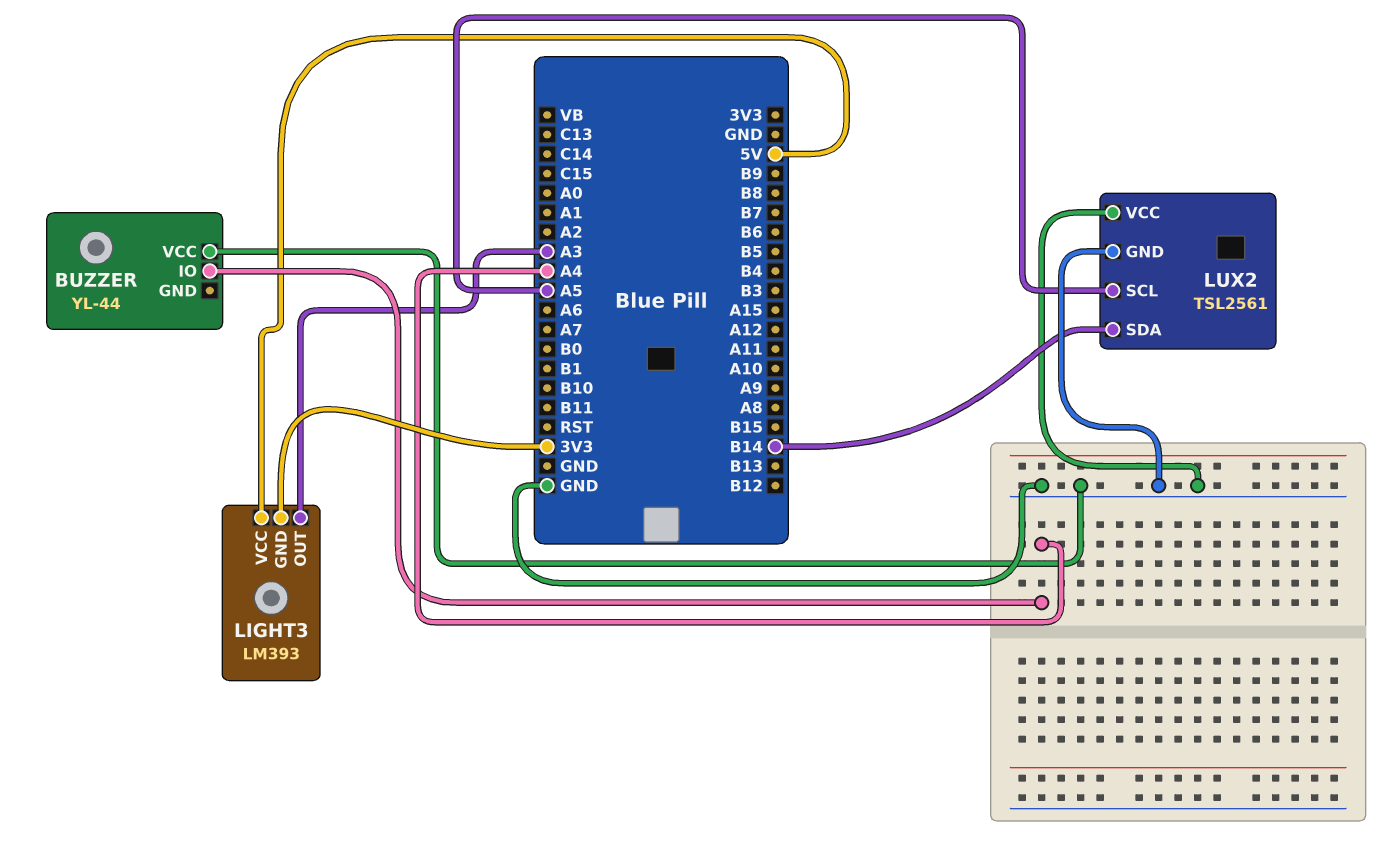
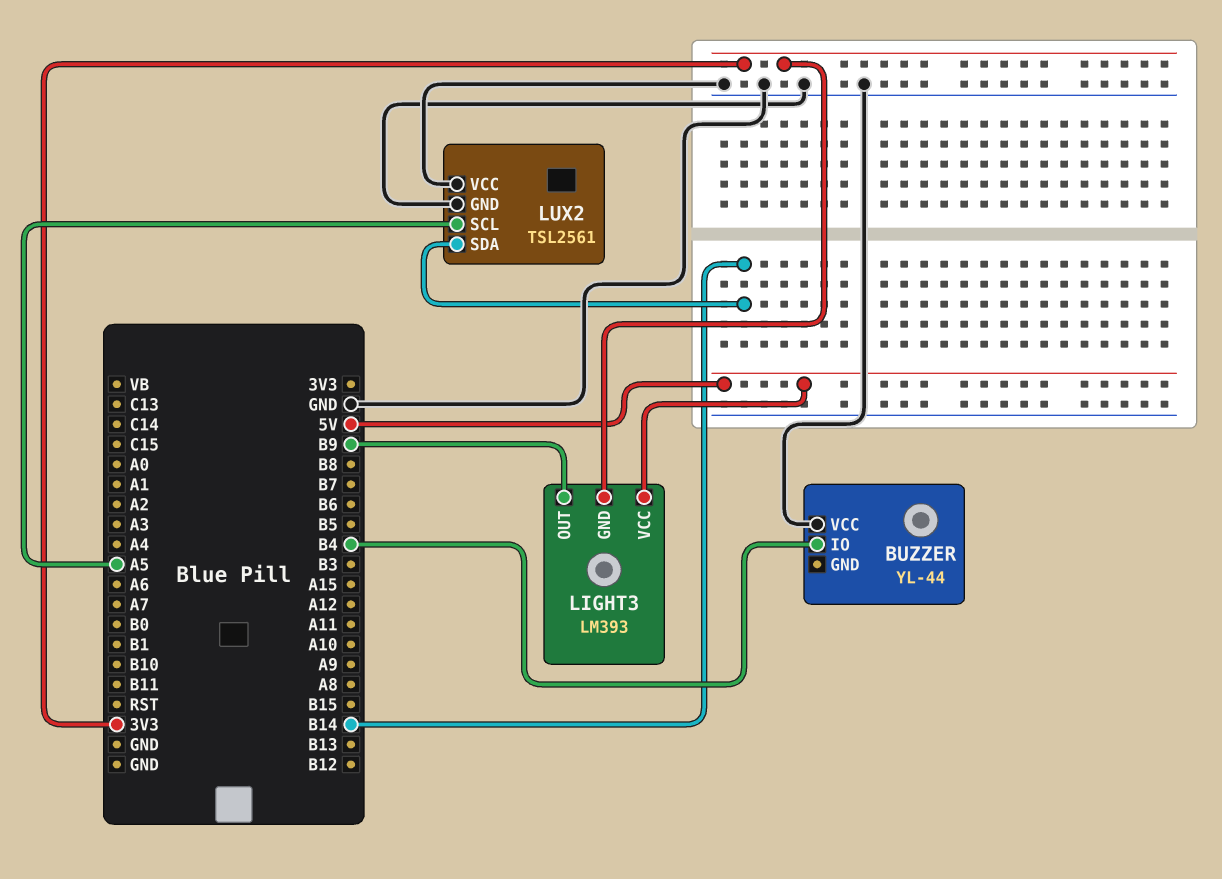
BUZZER pin IO: A4 -> B4
LIGHT3 pin OUT: A3 -> B9

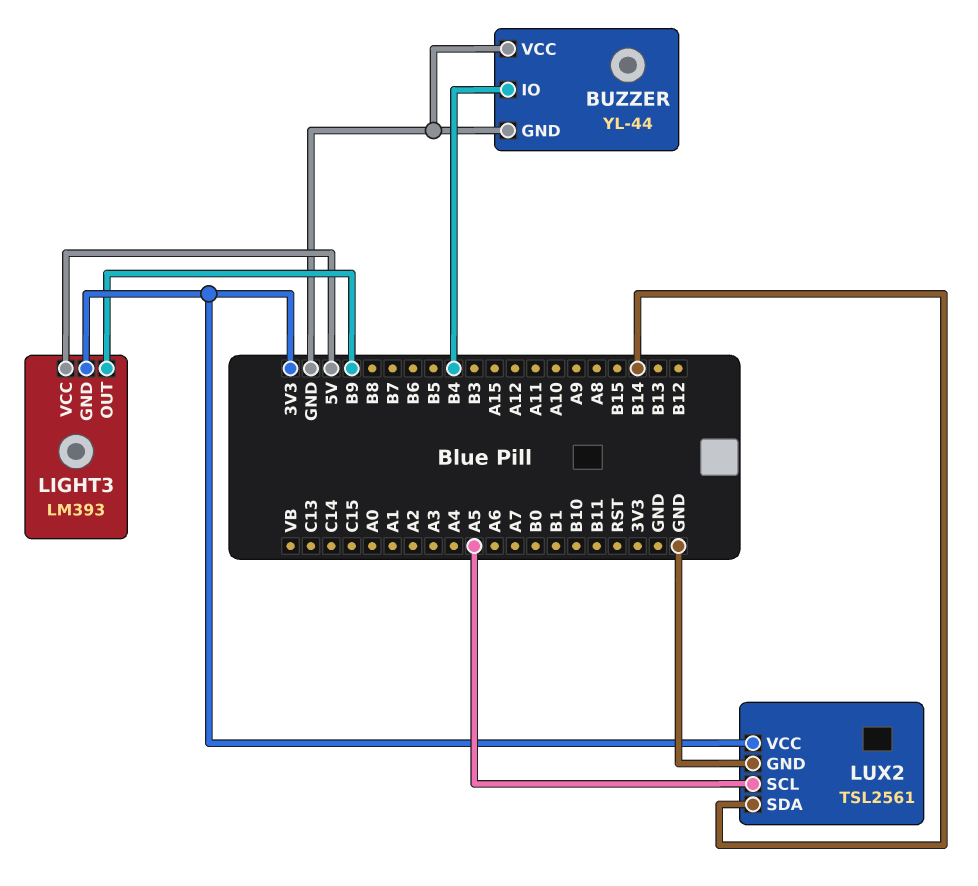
BUZZER pin GND: none -> GND
LUX2 pin VCC: GND -> 3V3

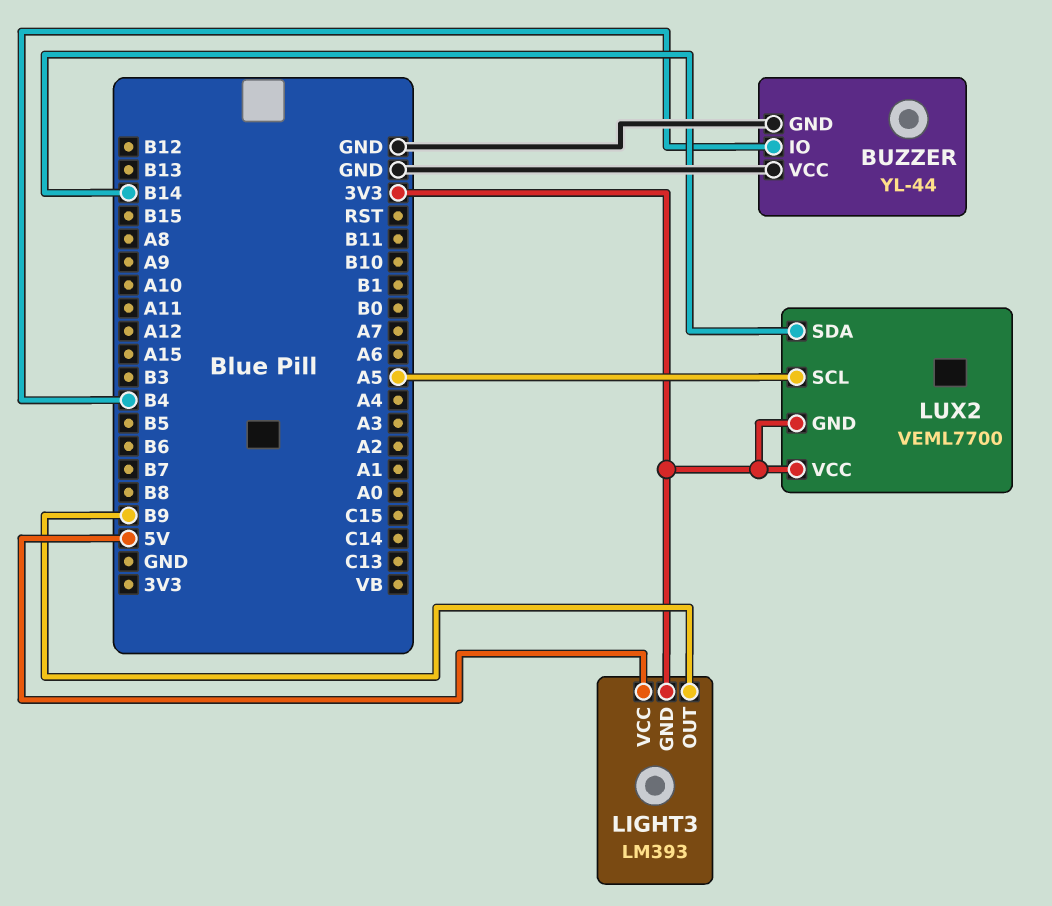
LUX2: TSL2561 -> VEML7700
LUX2 pin GND: GND -> 3V3

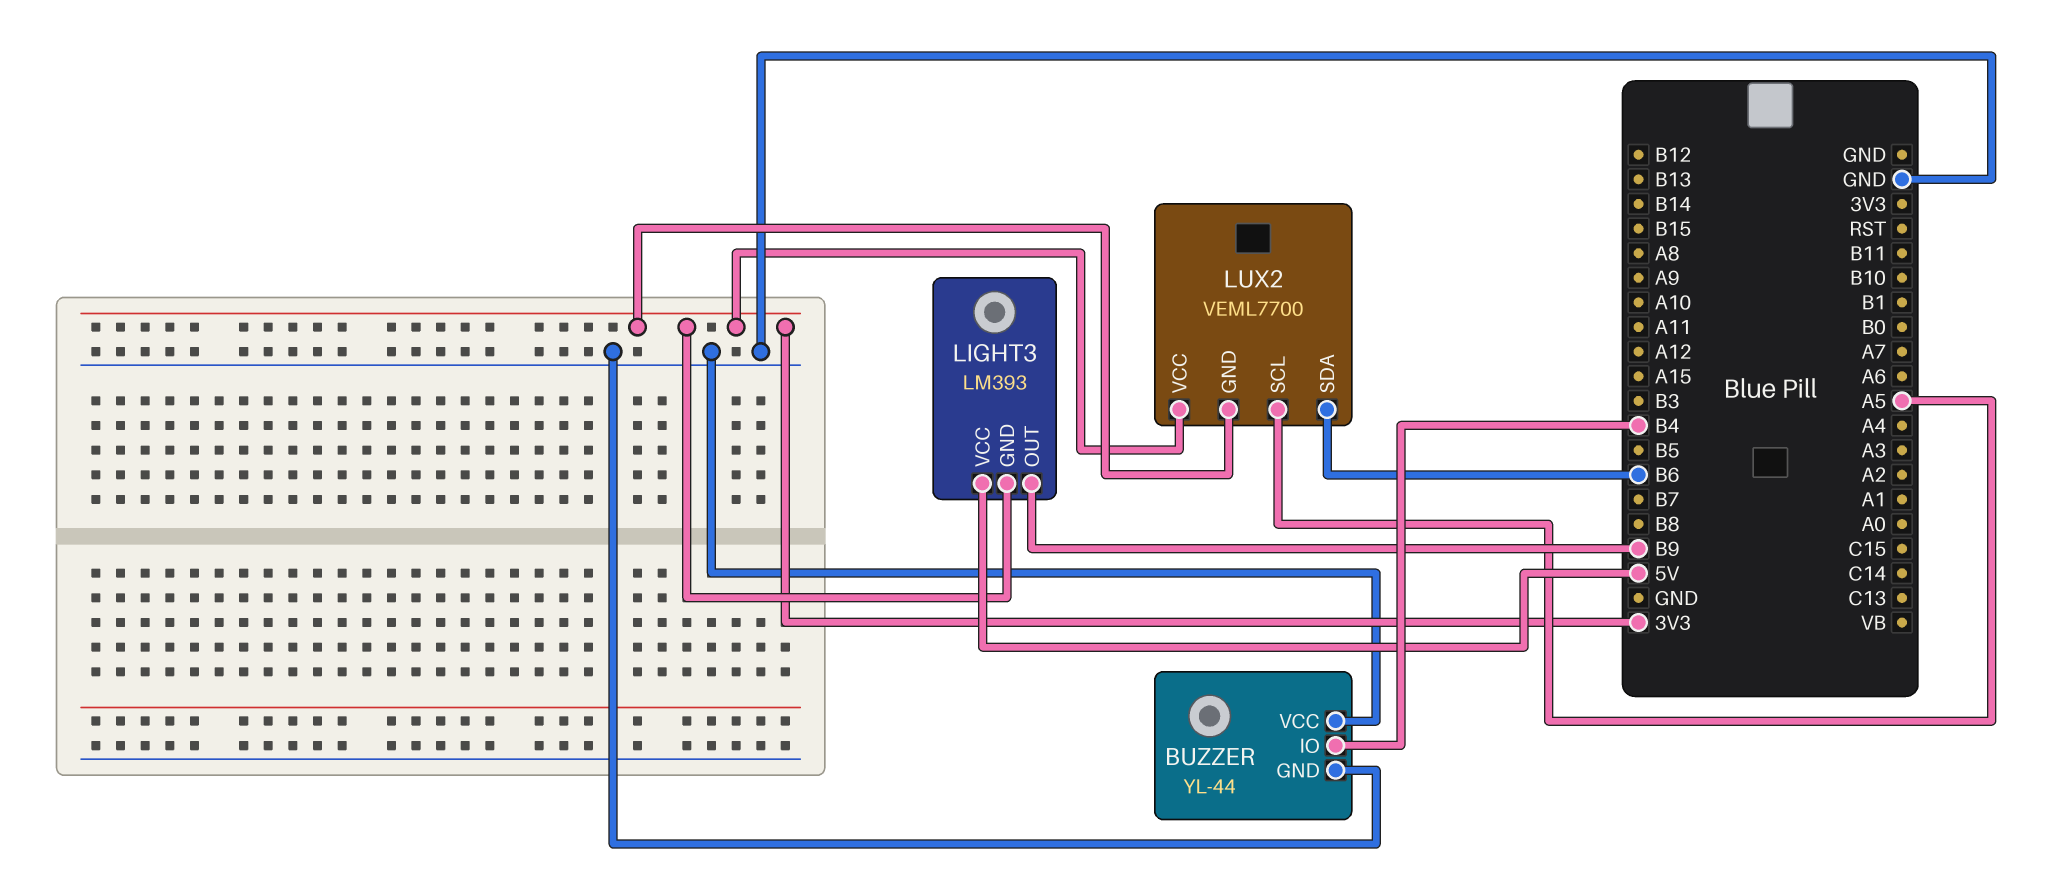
LUX2 pin SDA: B14 -> B6

